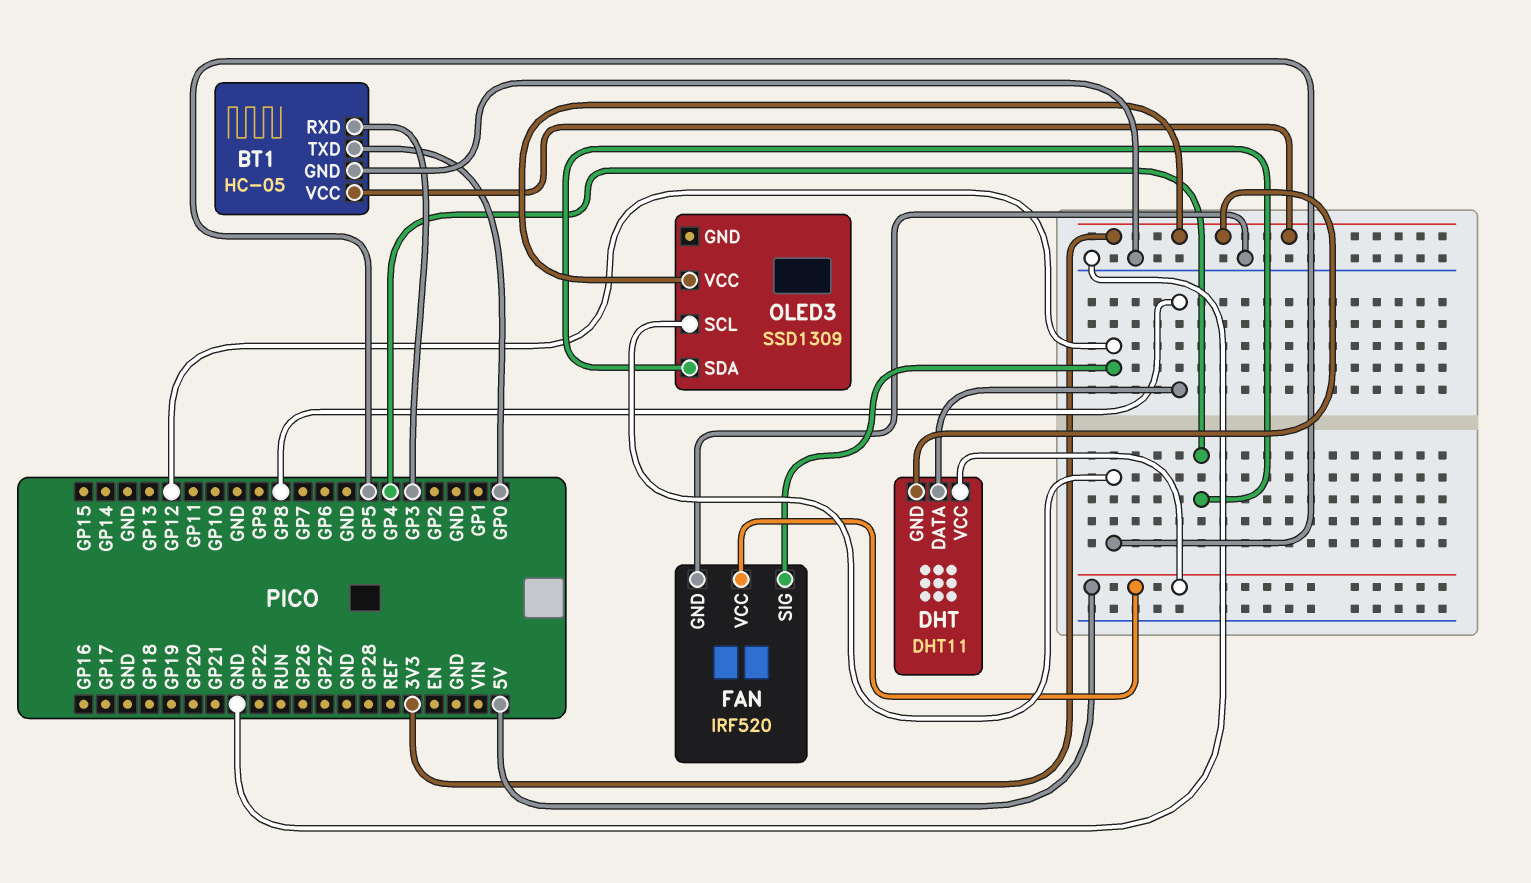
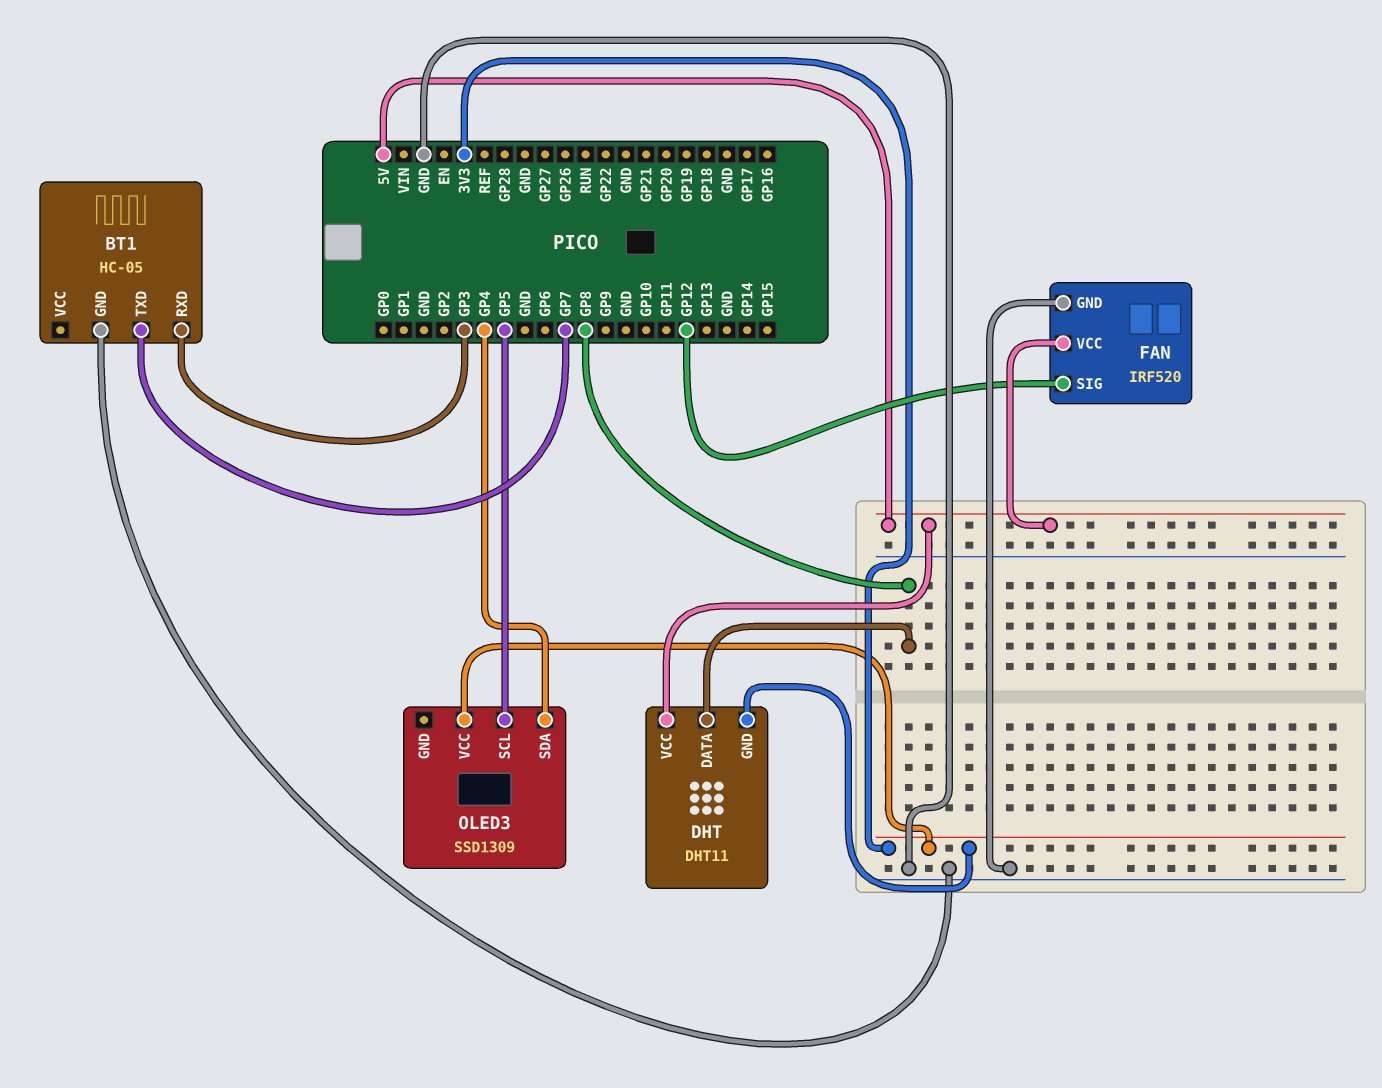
BT1 pin TXD: GP0 -> GP7
BT1 pin VCC: 3V3 -> none

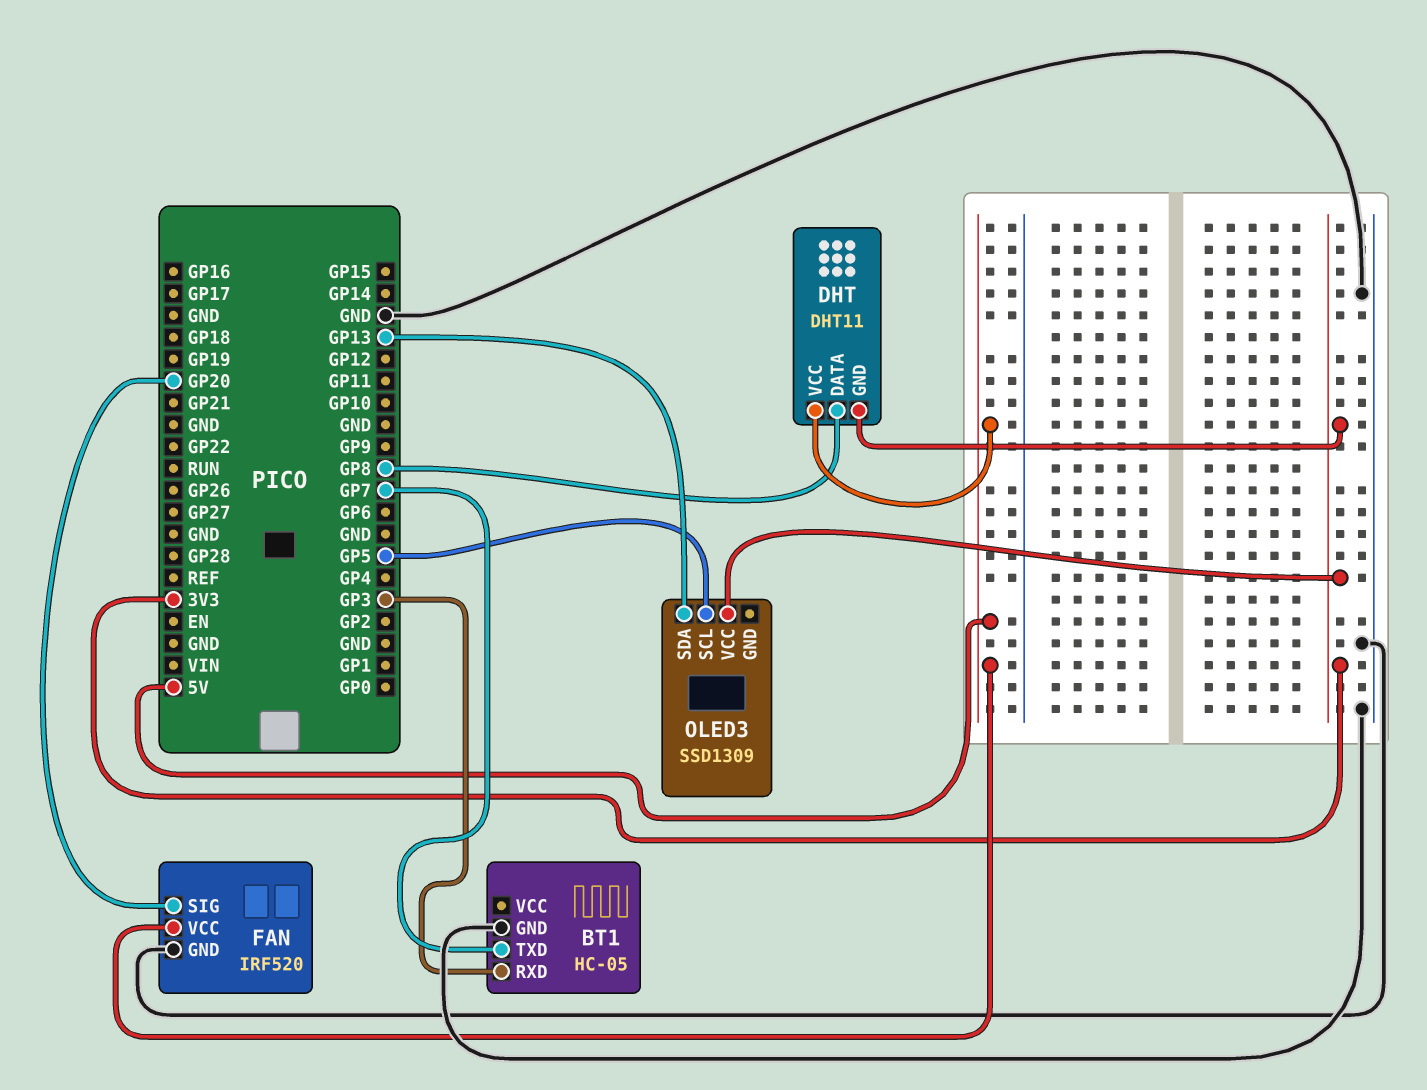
FAN pin SIG: GP12 -> GP20
OLED3 pin SDA: GP4 -> GP13

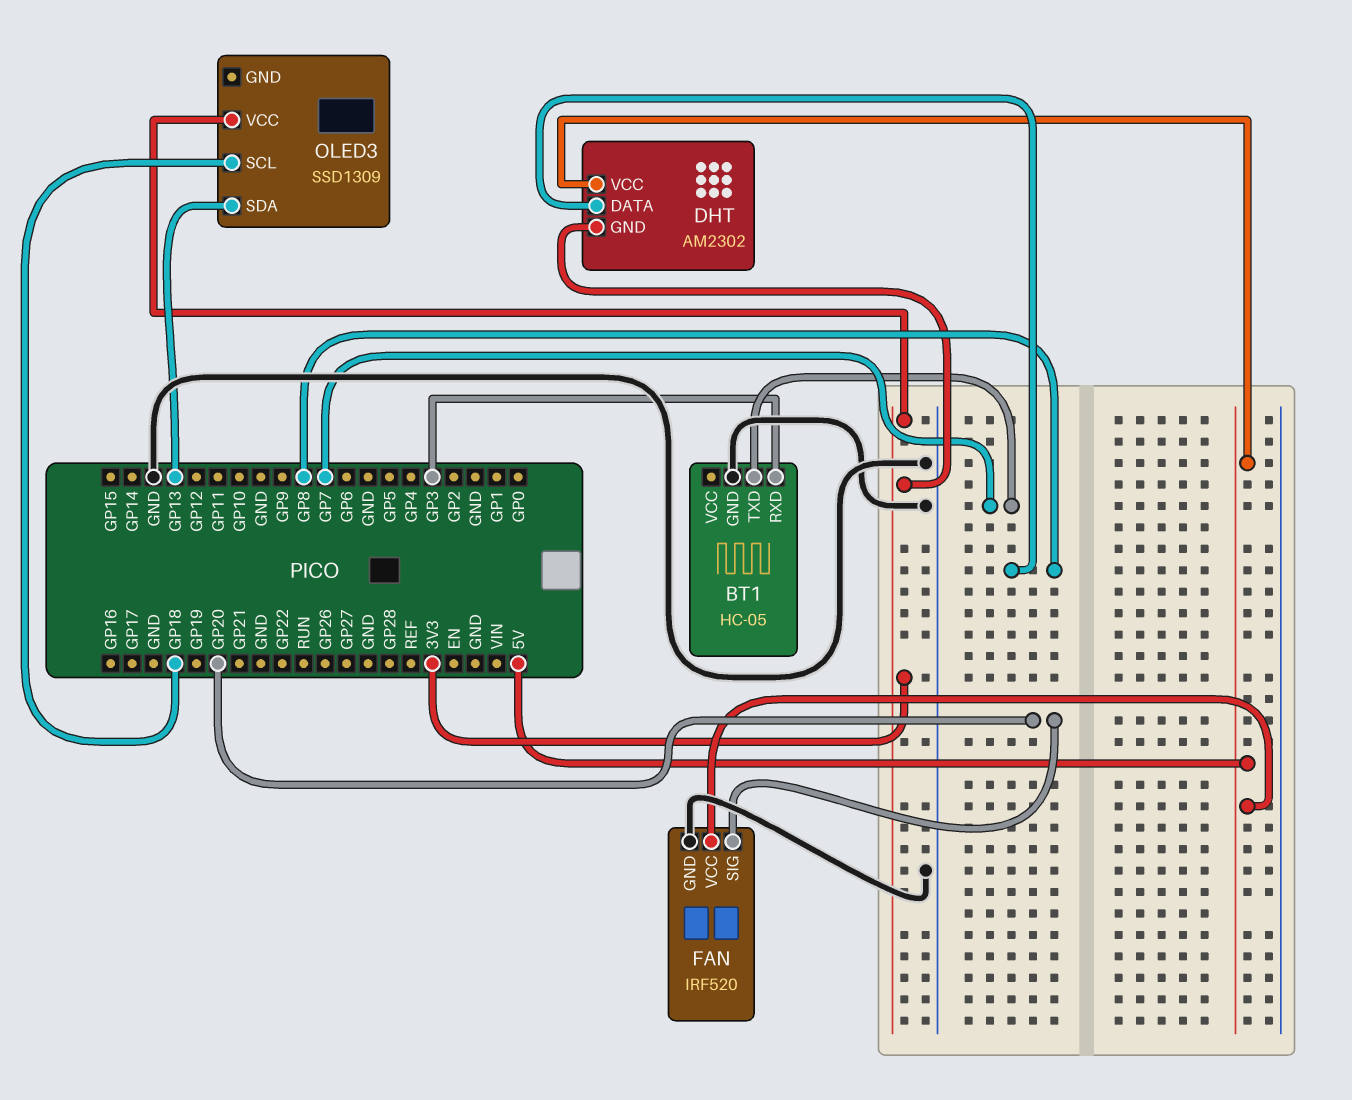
DHT: DHT11 -> AM2302
OLED3 pin SCL: GP5 -> GP18

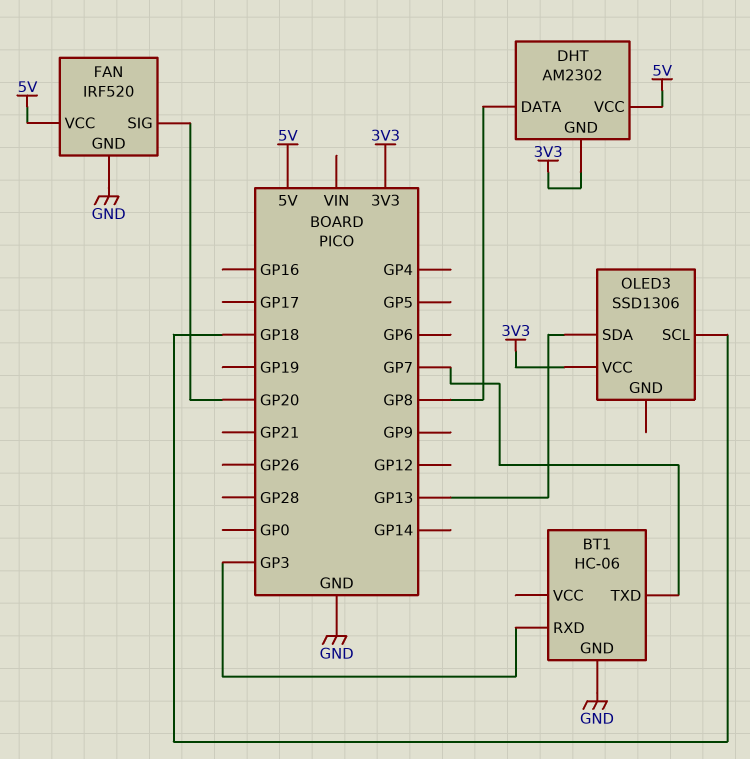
BT1: HC-05 -> HC-06
OLED3: SSD1309 -> SSD1306

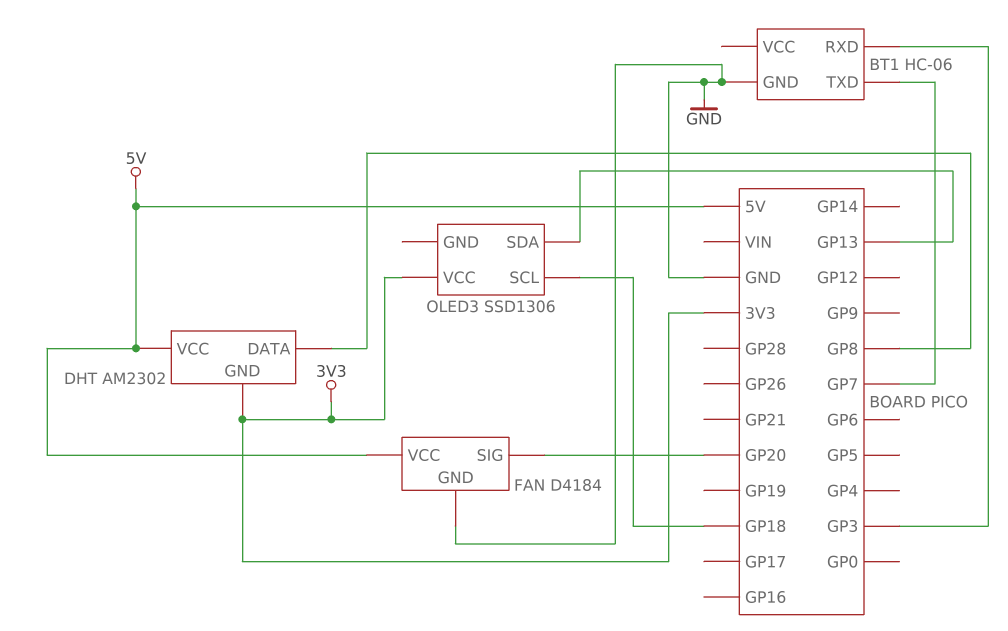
FAN: IRF520 -> D4184

